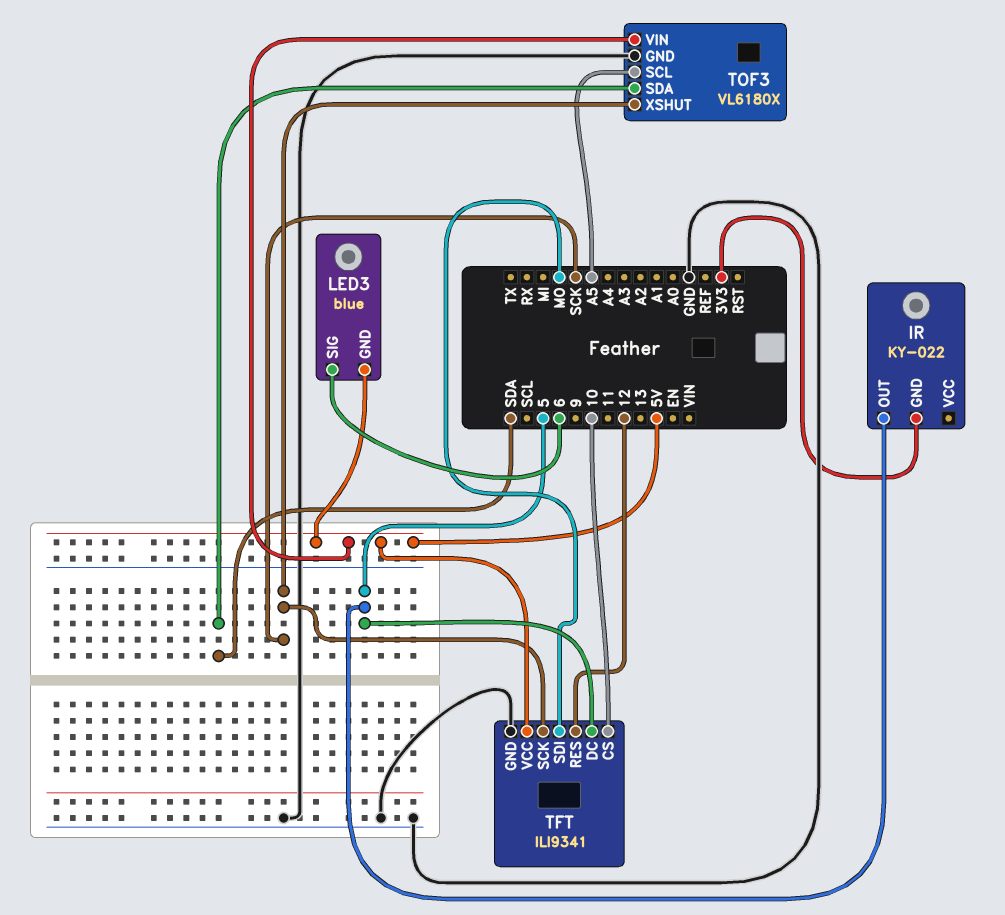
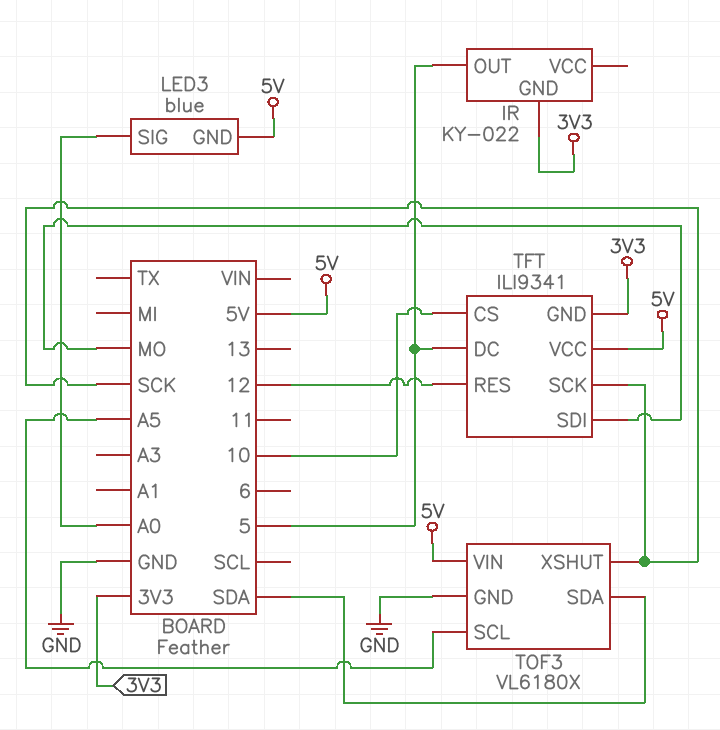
LED3 pin SIG: 6 -> A0
TFT pin GND: GND -> 3V3

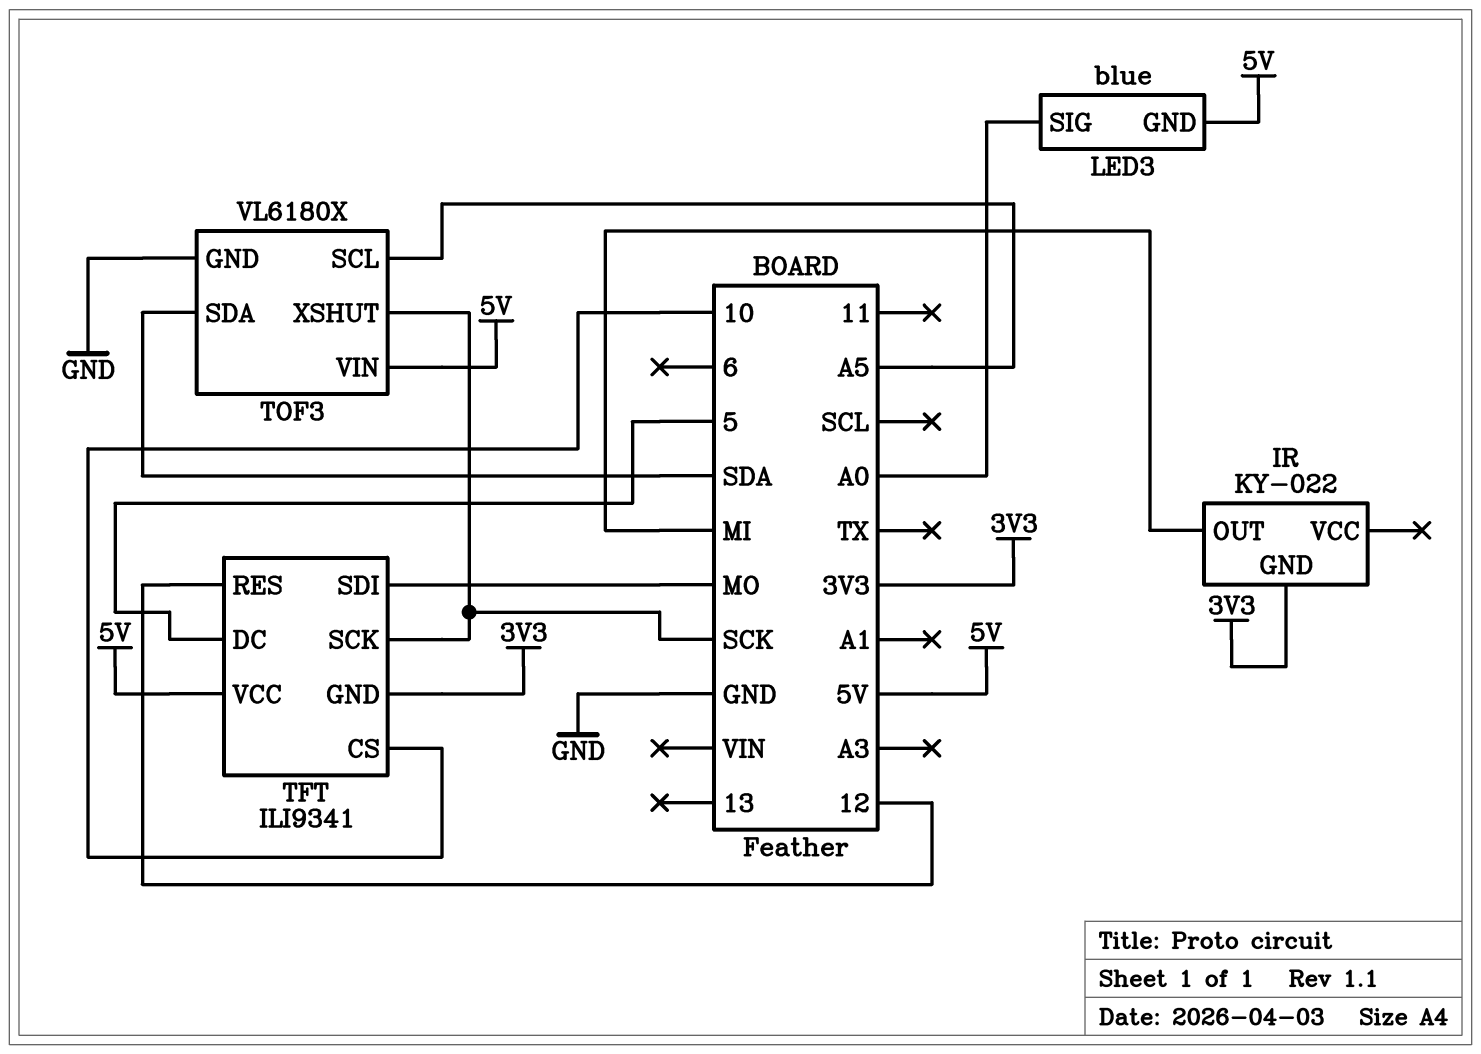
IR pin OUT: 5 -> MI

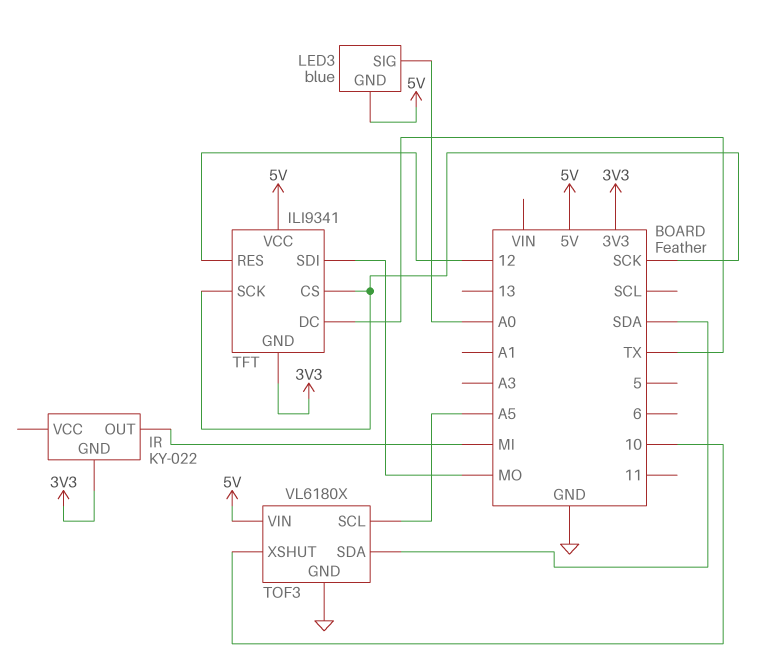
TFT pin CS: 10 -> SCK
TFT pin DC: 5 -> TX
TOF3 pin XSHUT: SCK -> 10

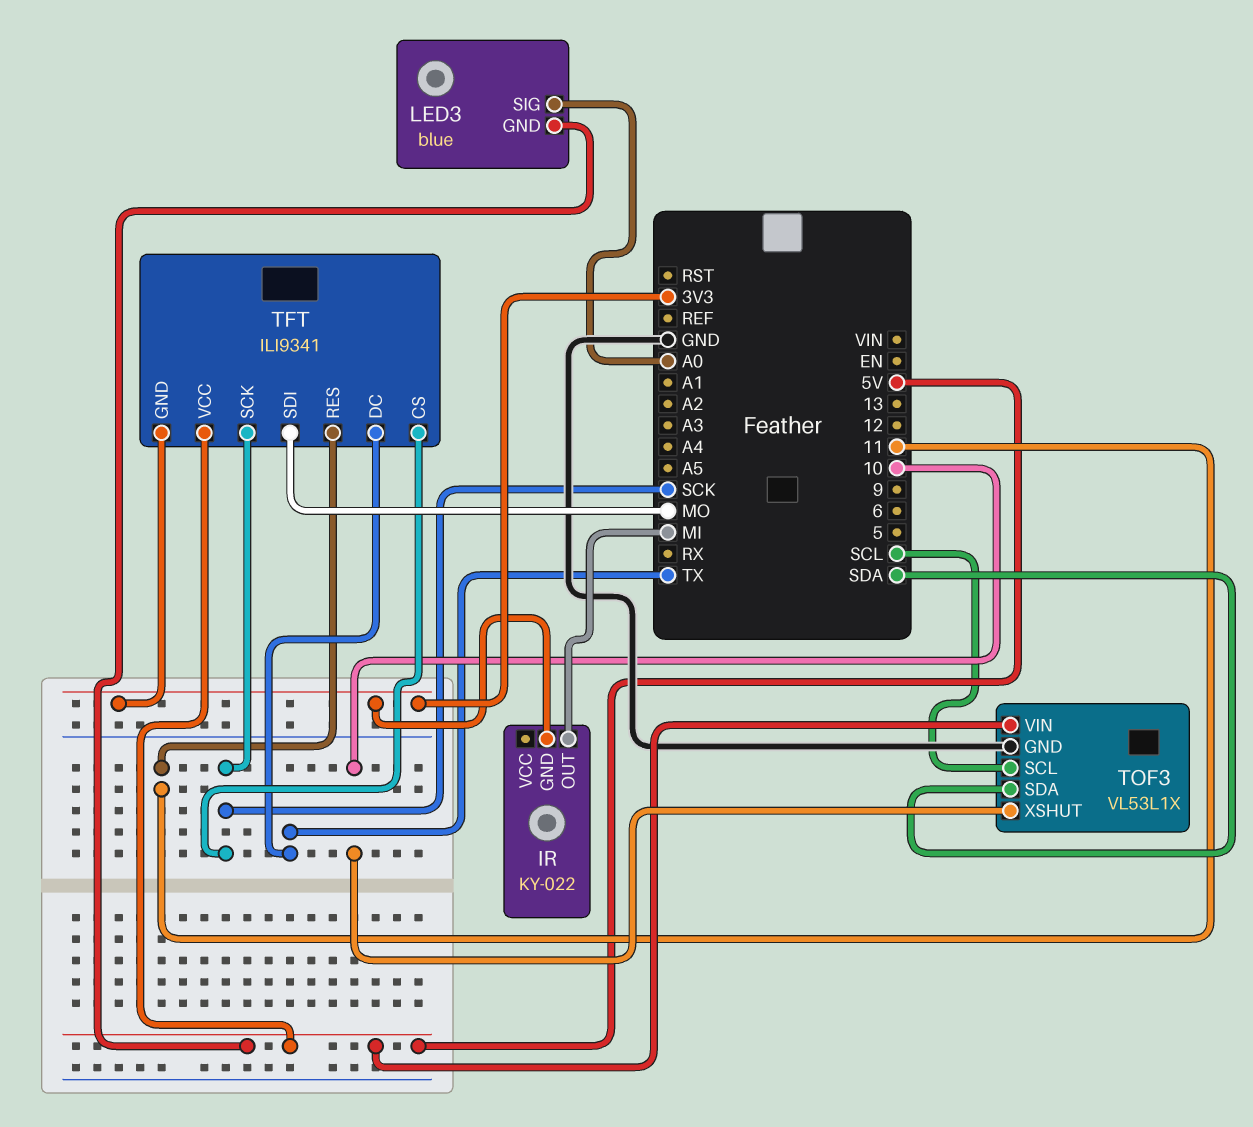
TFT pin RES: 12 -> 11
TOF3: VL6180X -> VL53L1X
TOF3 pin SCL: A5 -> SCL

